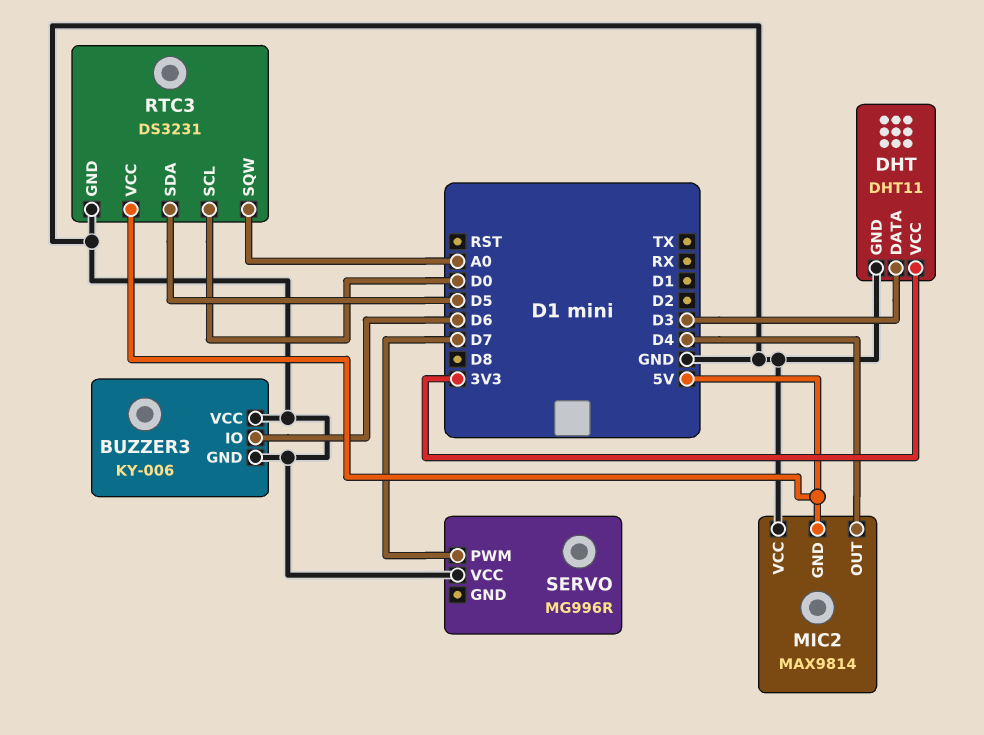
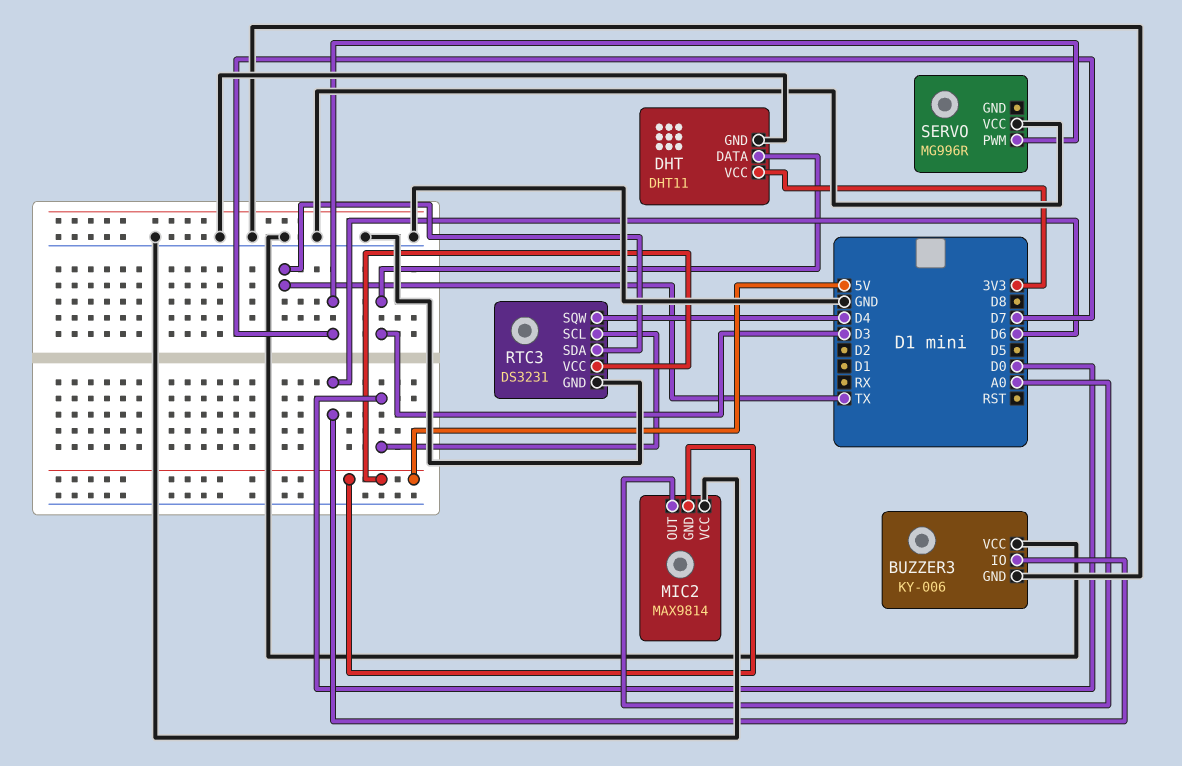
MIC2 pin OUT: D4 -> A0
RTC3 pin SDA: D5 -> TX
RTC3 pin SQW: A0 -> D4

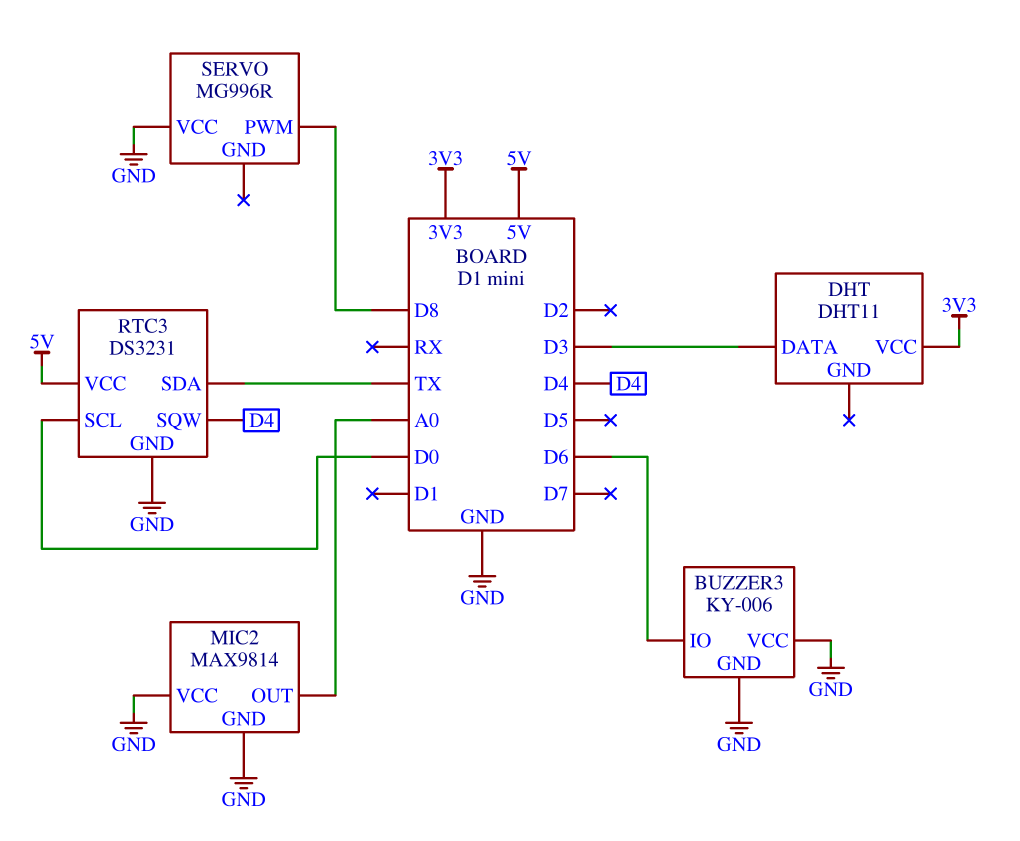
DHT pin GND: GND -> none
MIC2 pin GND: 5V -> GND
SERVO pin PWM: D7 -> D8

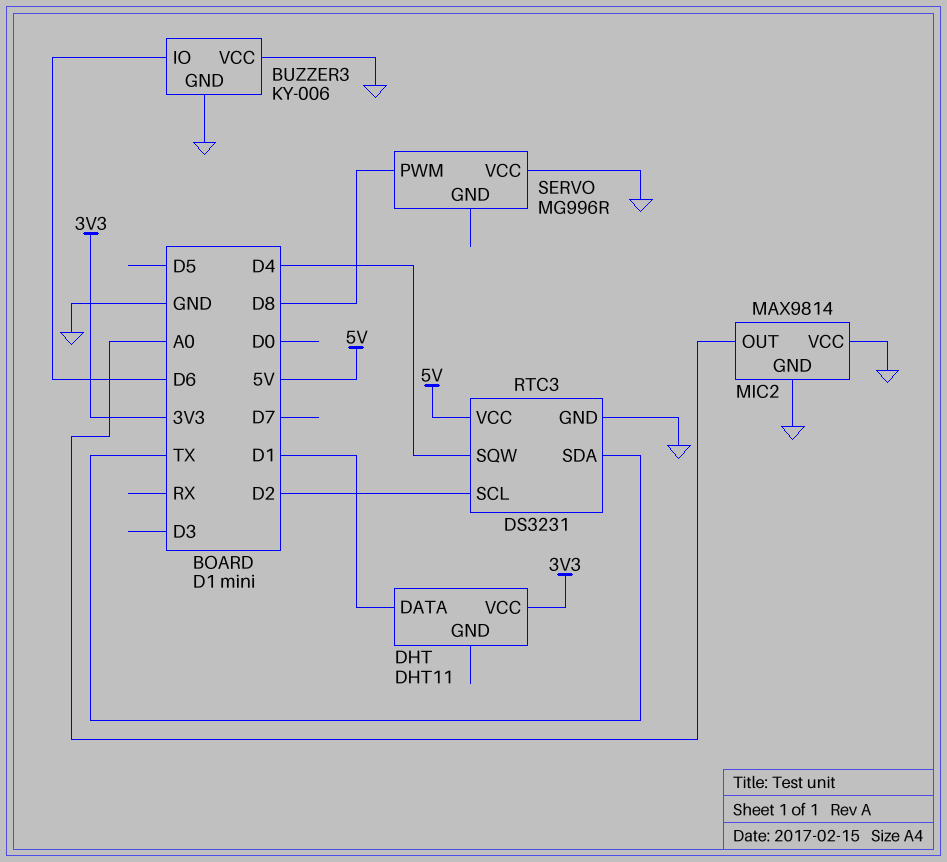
DHT pin DATA: D3 -> D1
RTC3 pin SCL: D0 -> D2

